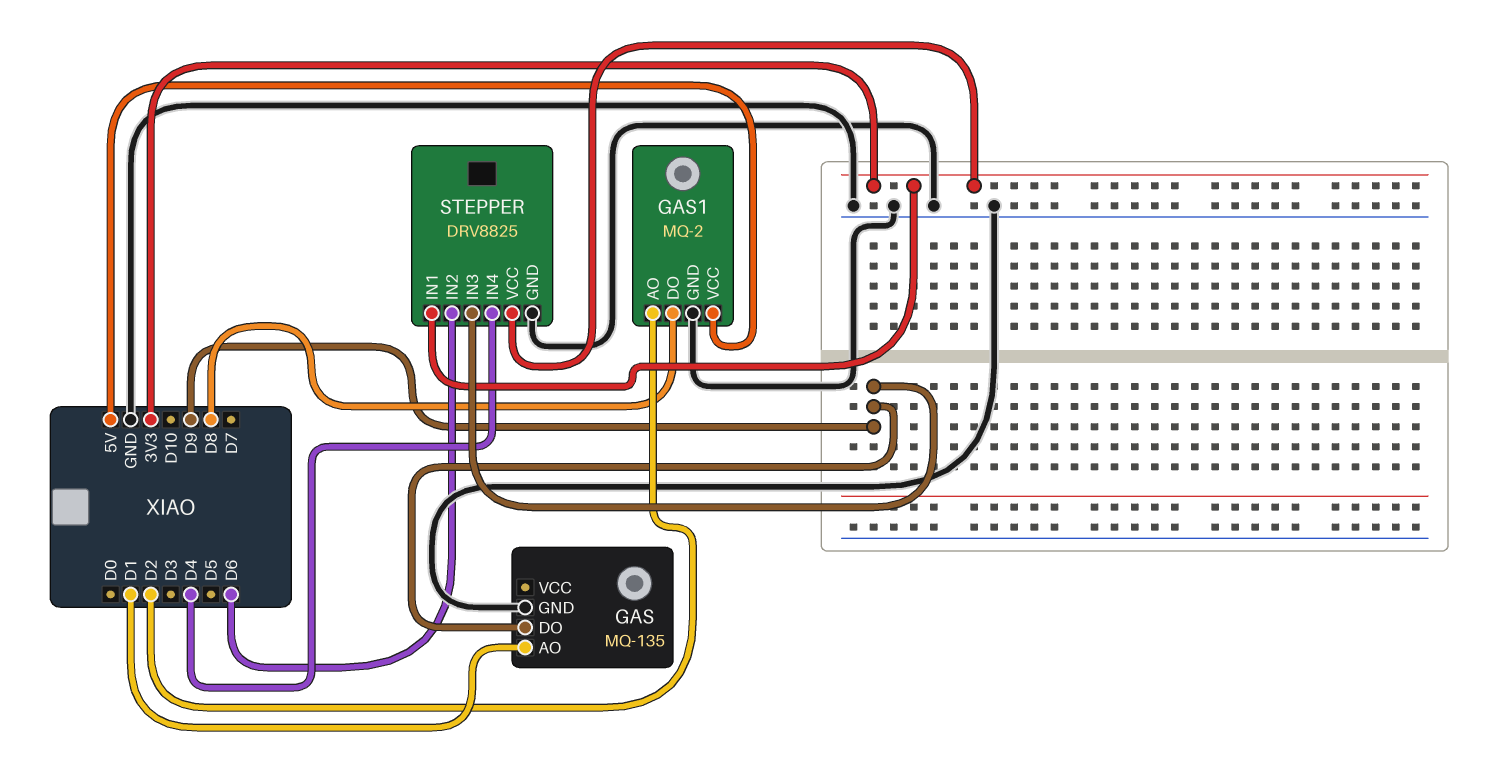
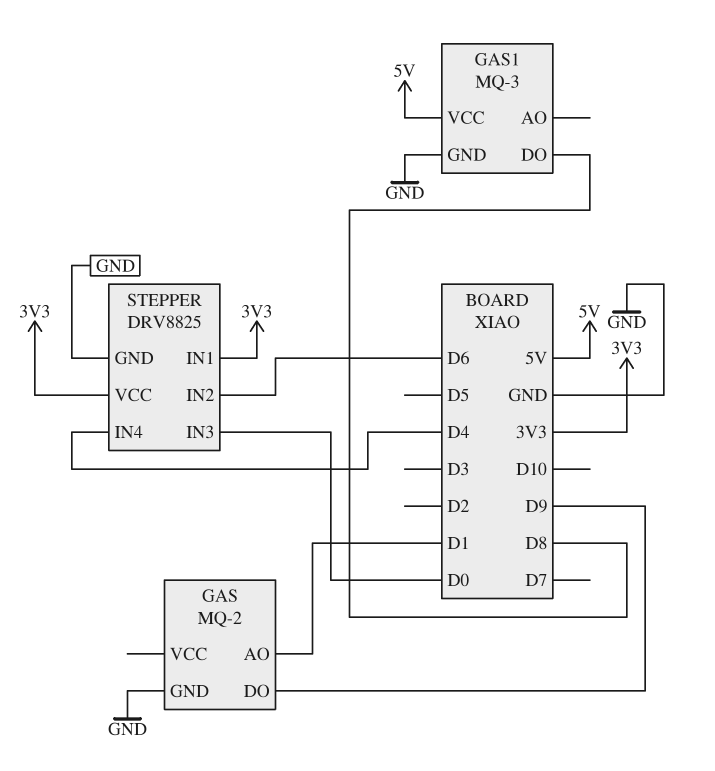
GAS: MQ-135 -> MQ-2
GAS1: MQ-2 -> MQ-3
GAS1 pin AO: D2 -> none
STEPPER pin IN3: D9 -> D0

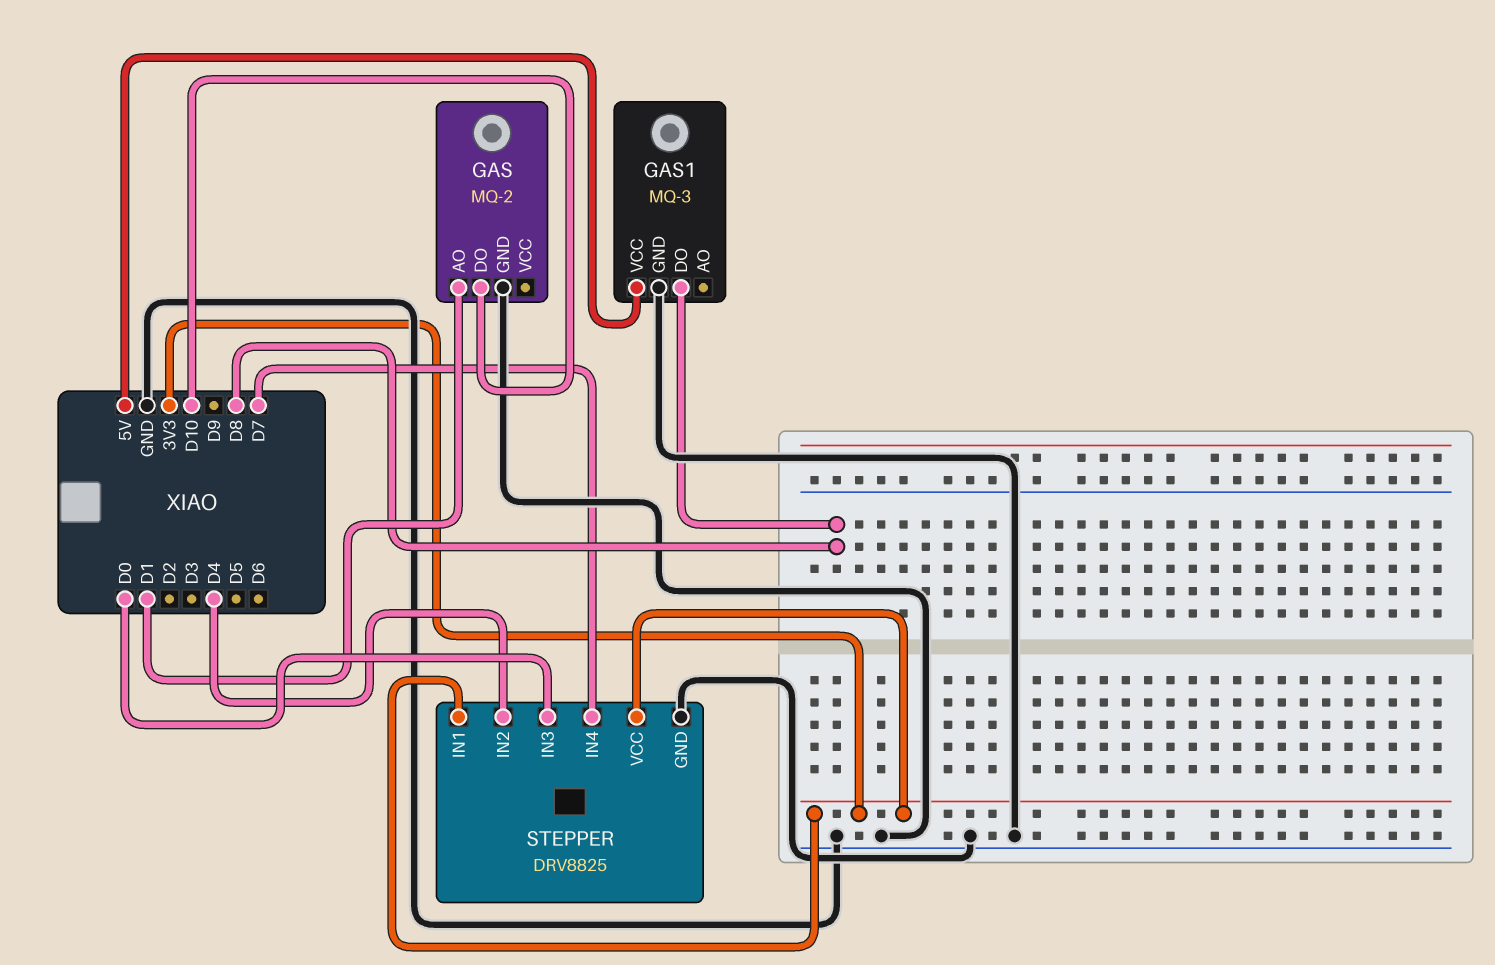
GAS pin DO: D9 -> D10
STEPPER pin IN2: D6 -> D4
STEPPER pin IN4: D4 -> D7

